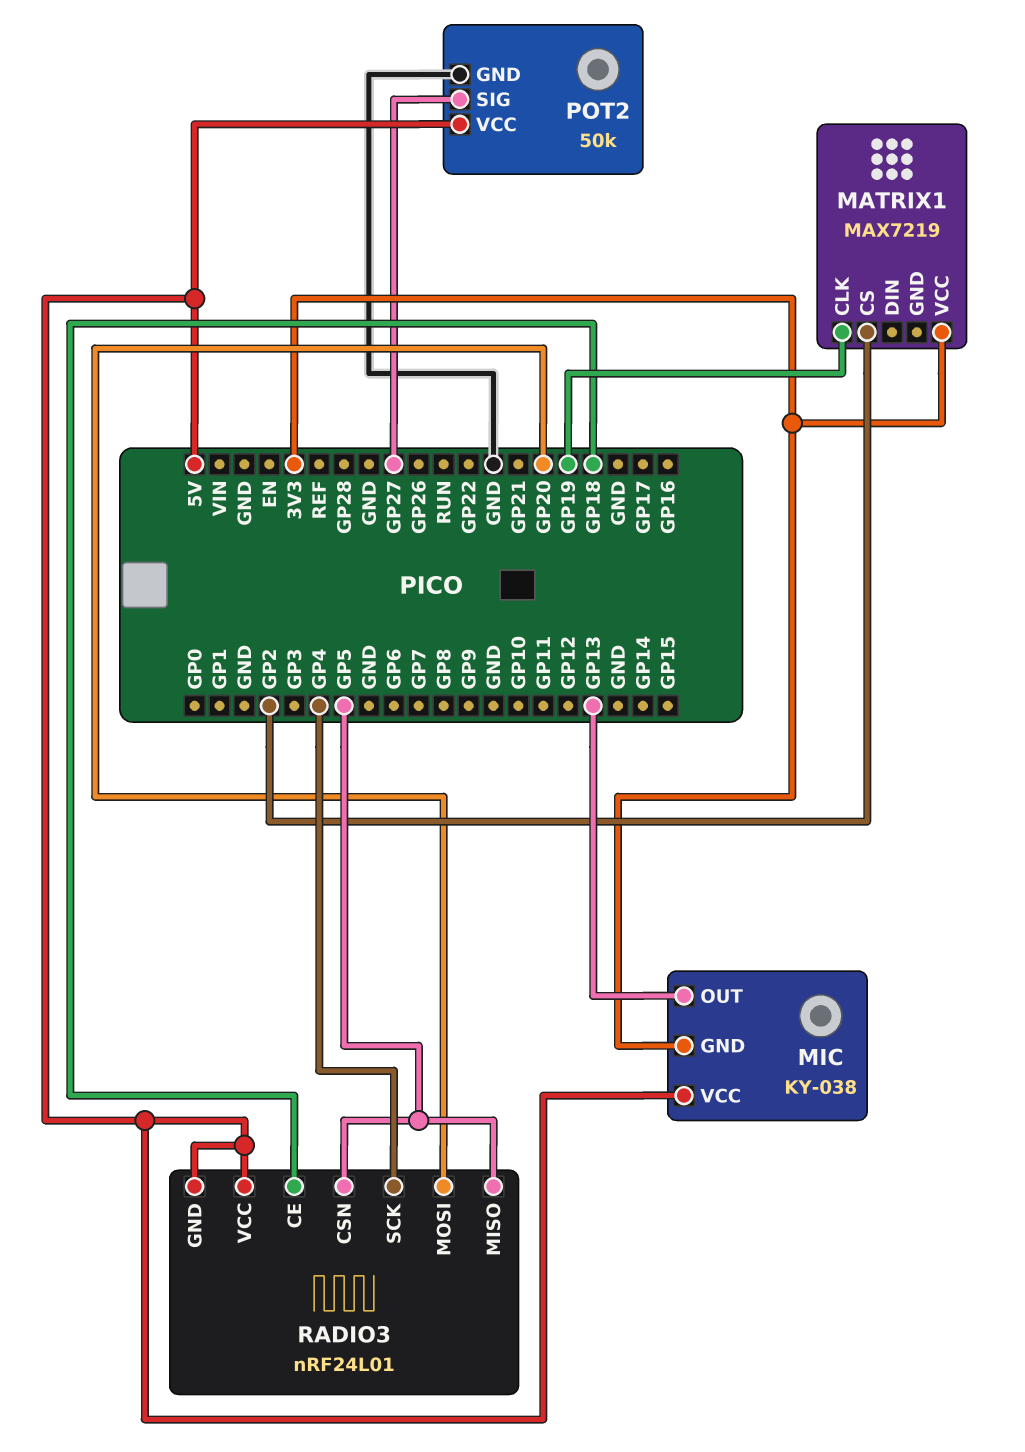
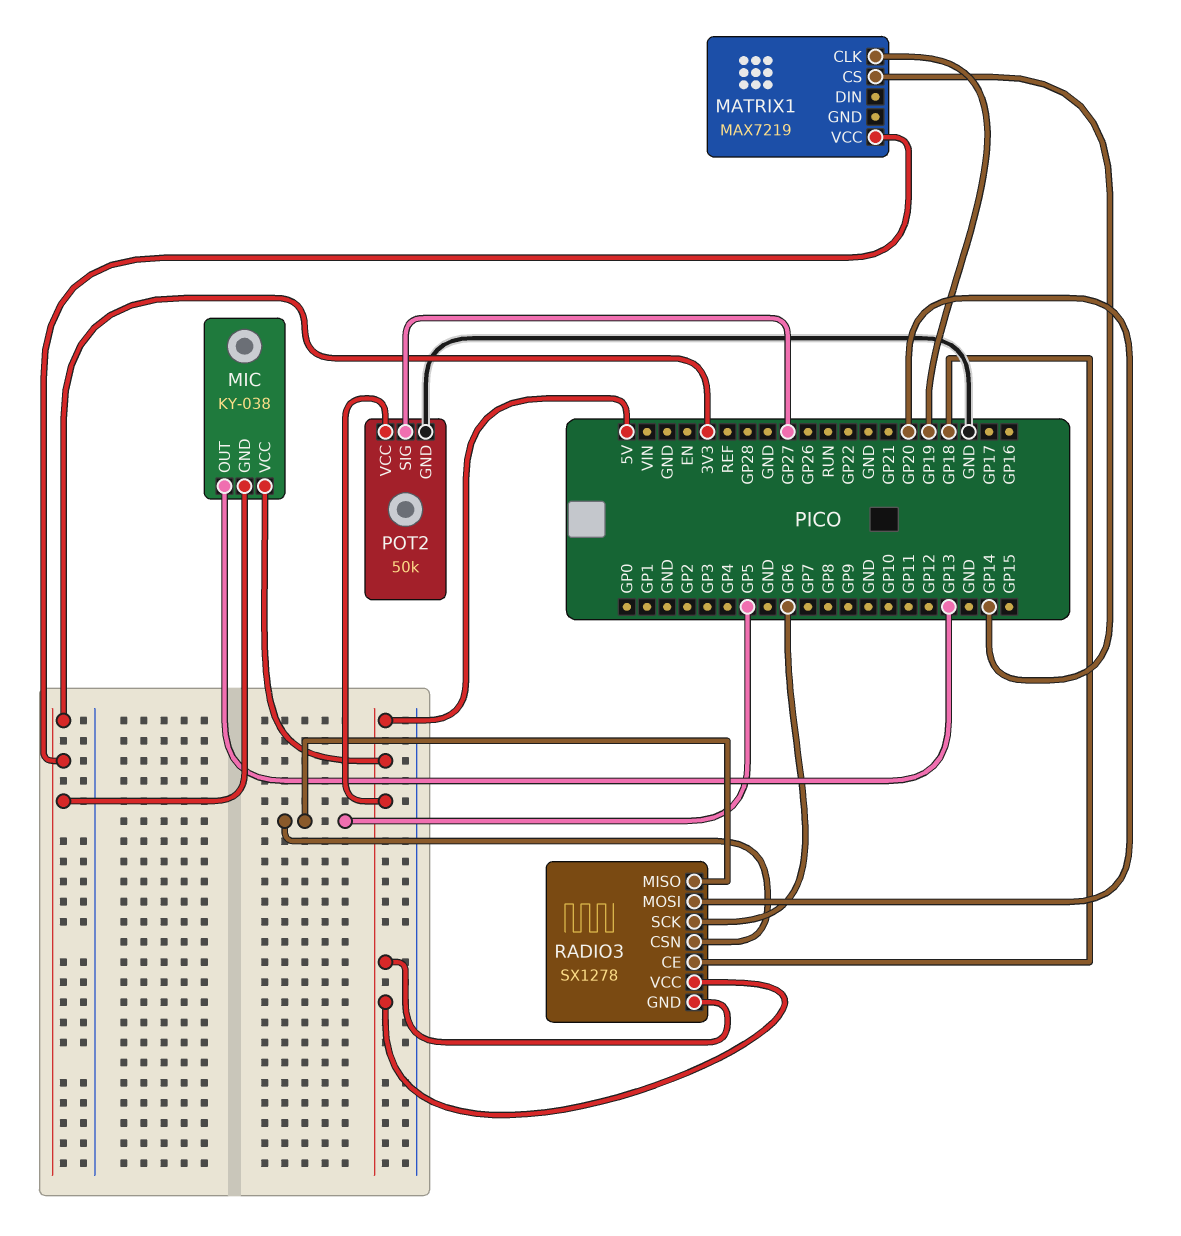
MATRIX1 pin CS: GP2 -> GP14
RADIO3: nRF24L01 -> SX1278
RADIO3 pin SCK: GP4 -> GP6

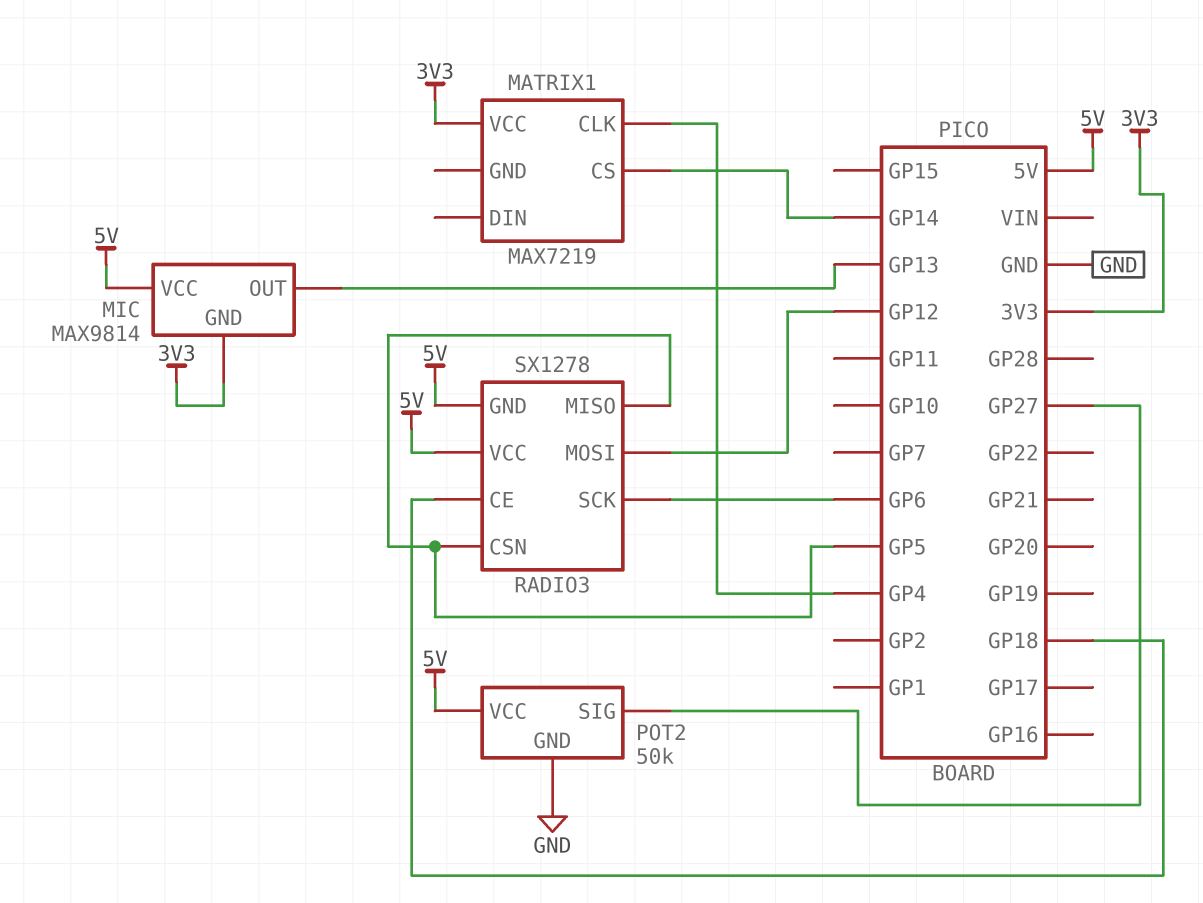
MATRIX1 pin CLK: GP19 -> GP4
MIC: KY-038 -> MAX9814
RADIO3 pin MOSI: GP20 -> GP12

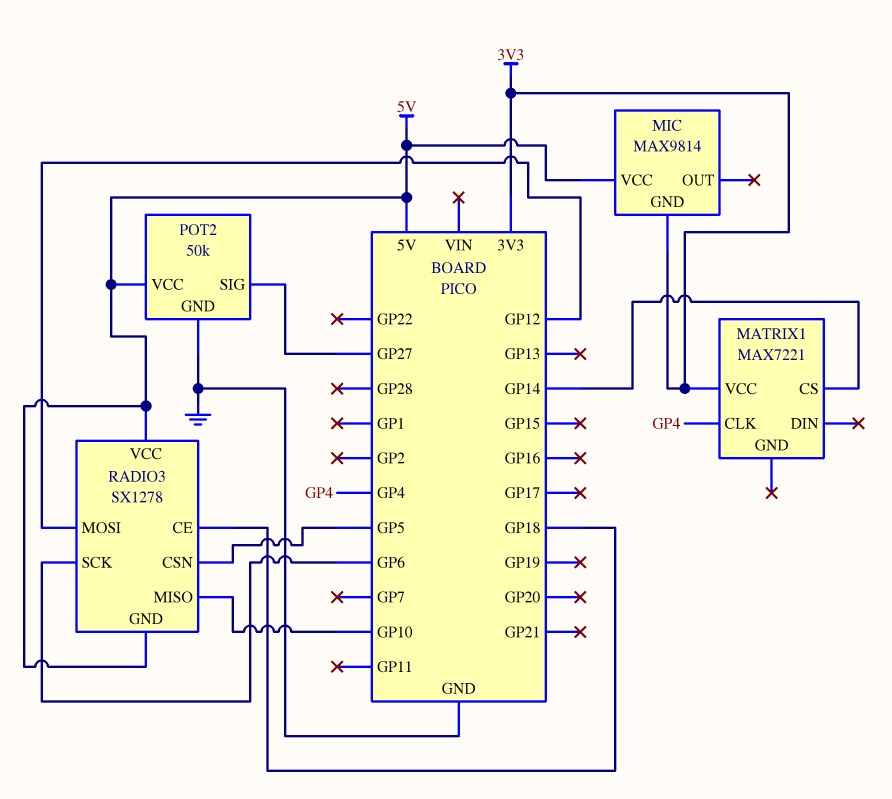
MATRIX1: MAX7219 -> MAX7221
MIC pin OUT: GP13 -> none
RADIO3 pin MISO: GP5 -> GP10

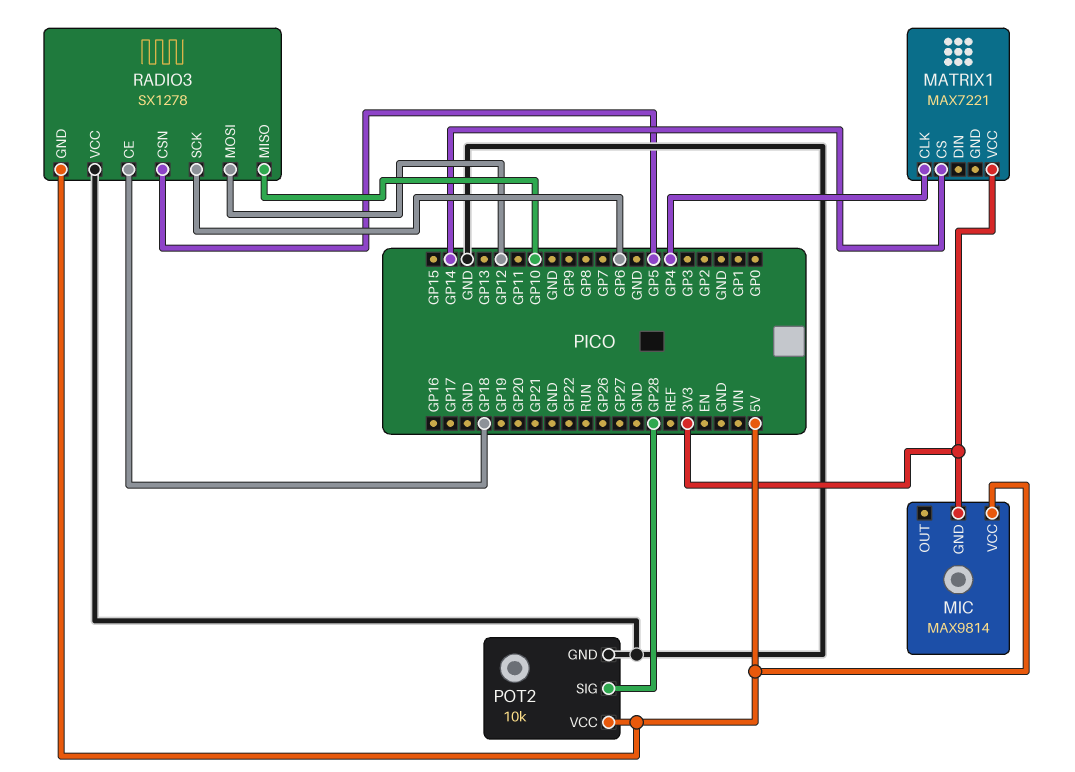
POT2: 50k -> 10k
POT2 pin SIG: GP27 -> GP28
RADIO3 pin VCC: 5V -> GND

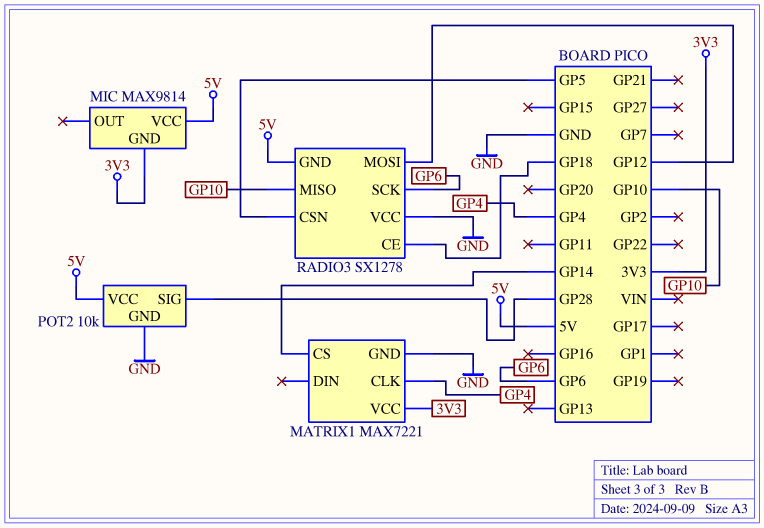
MATRIX1 pin GND: none -> GND

